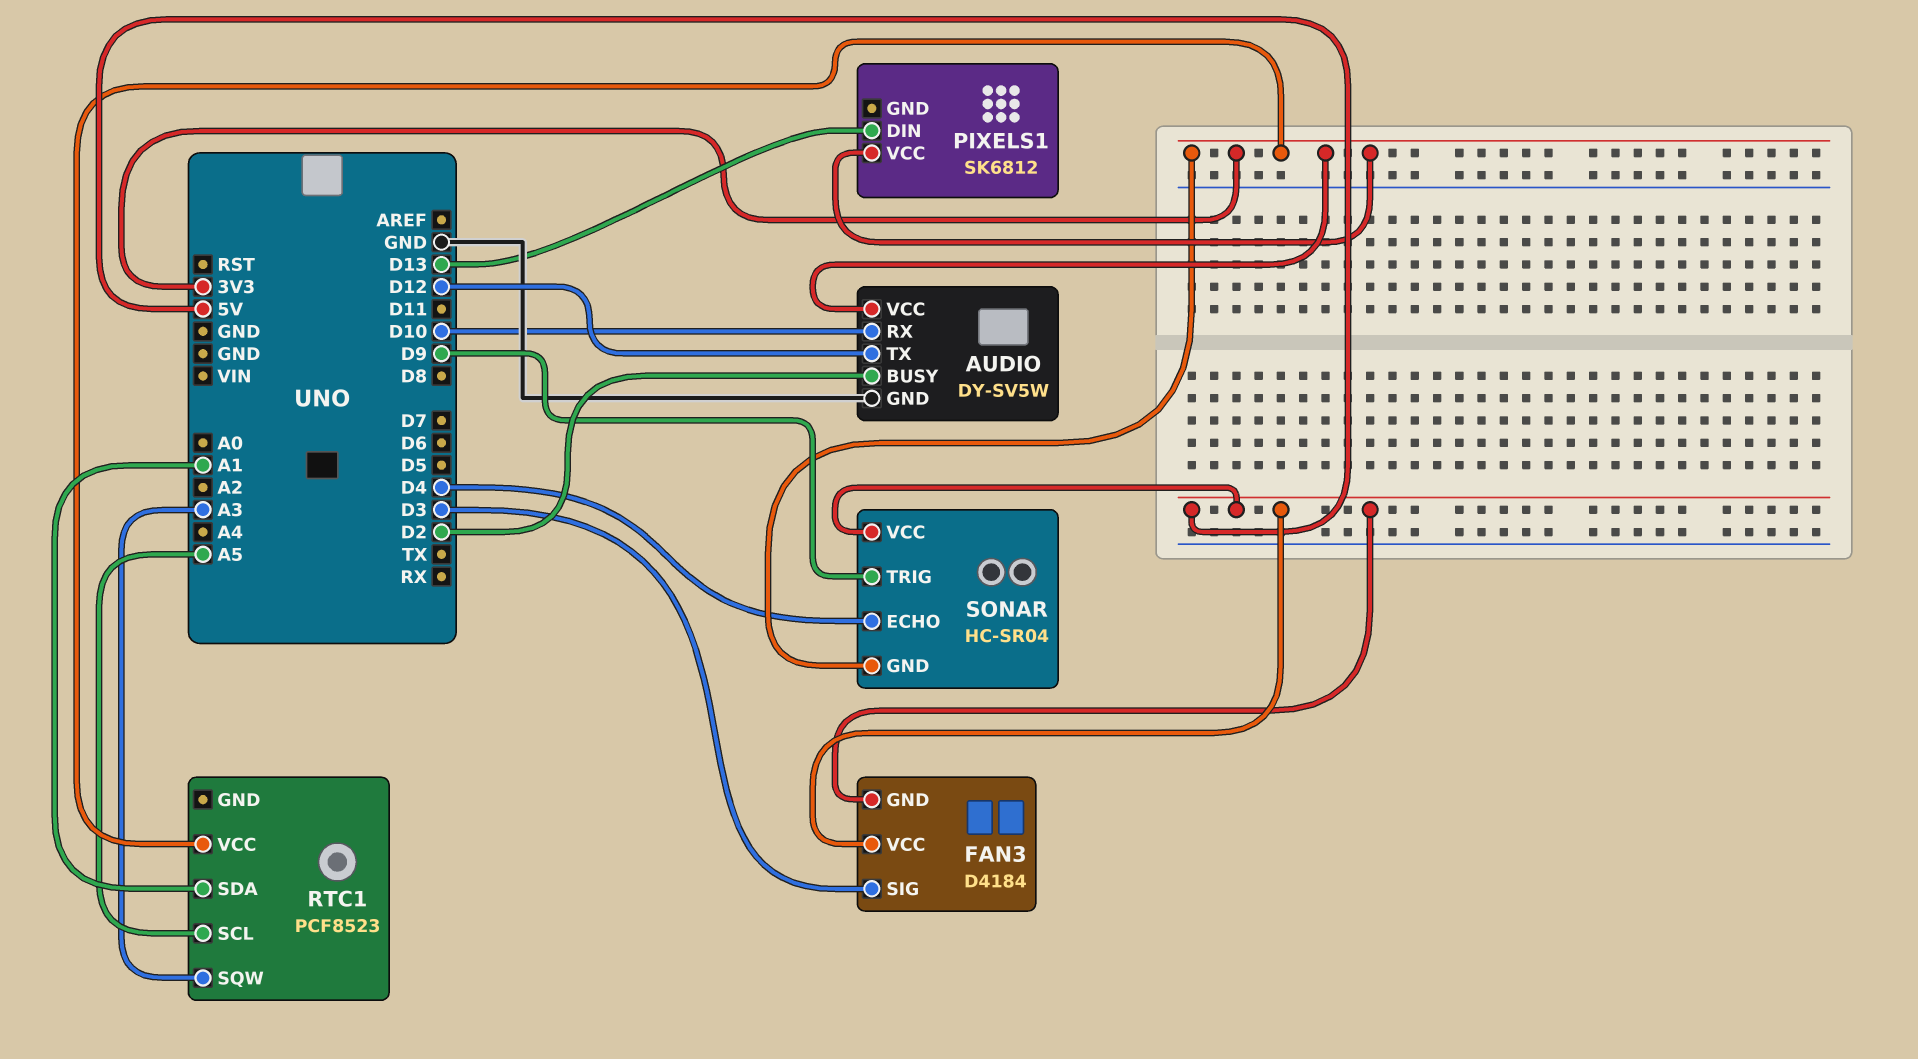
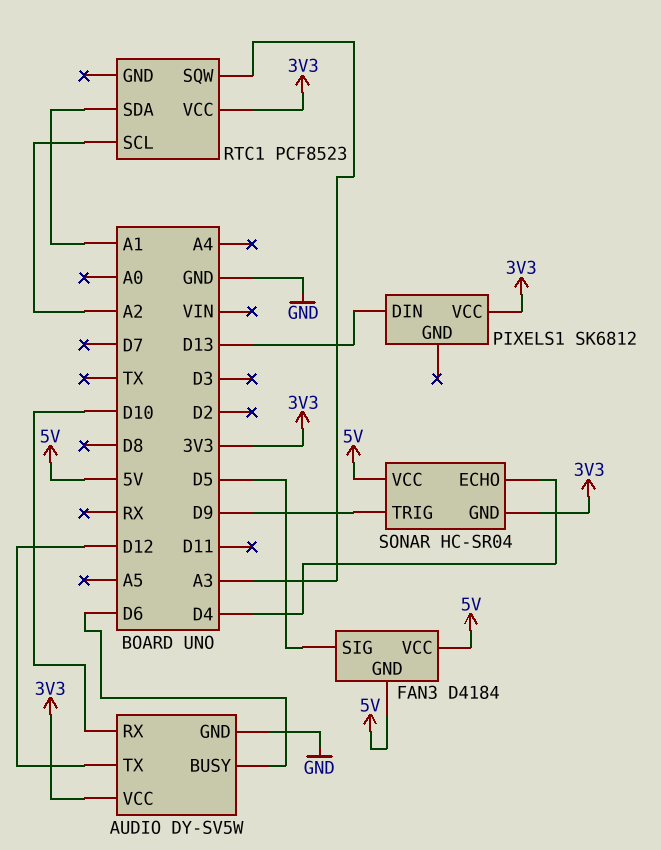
AUDIO pin BUSY: D2 -> D6
FAN3 pin SIG: D3 -> D5
RTC1 pin SCL: A5 -> A2

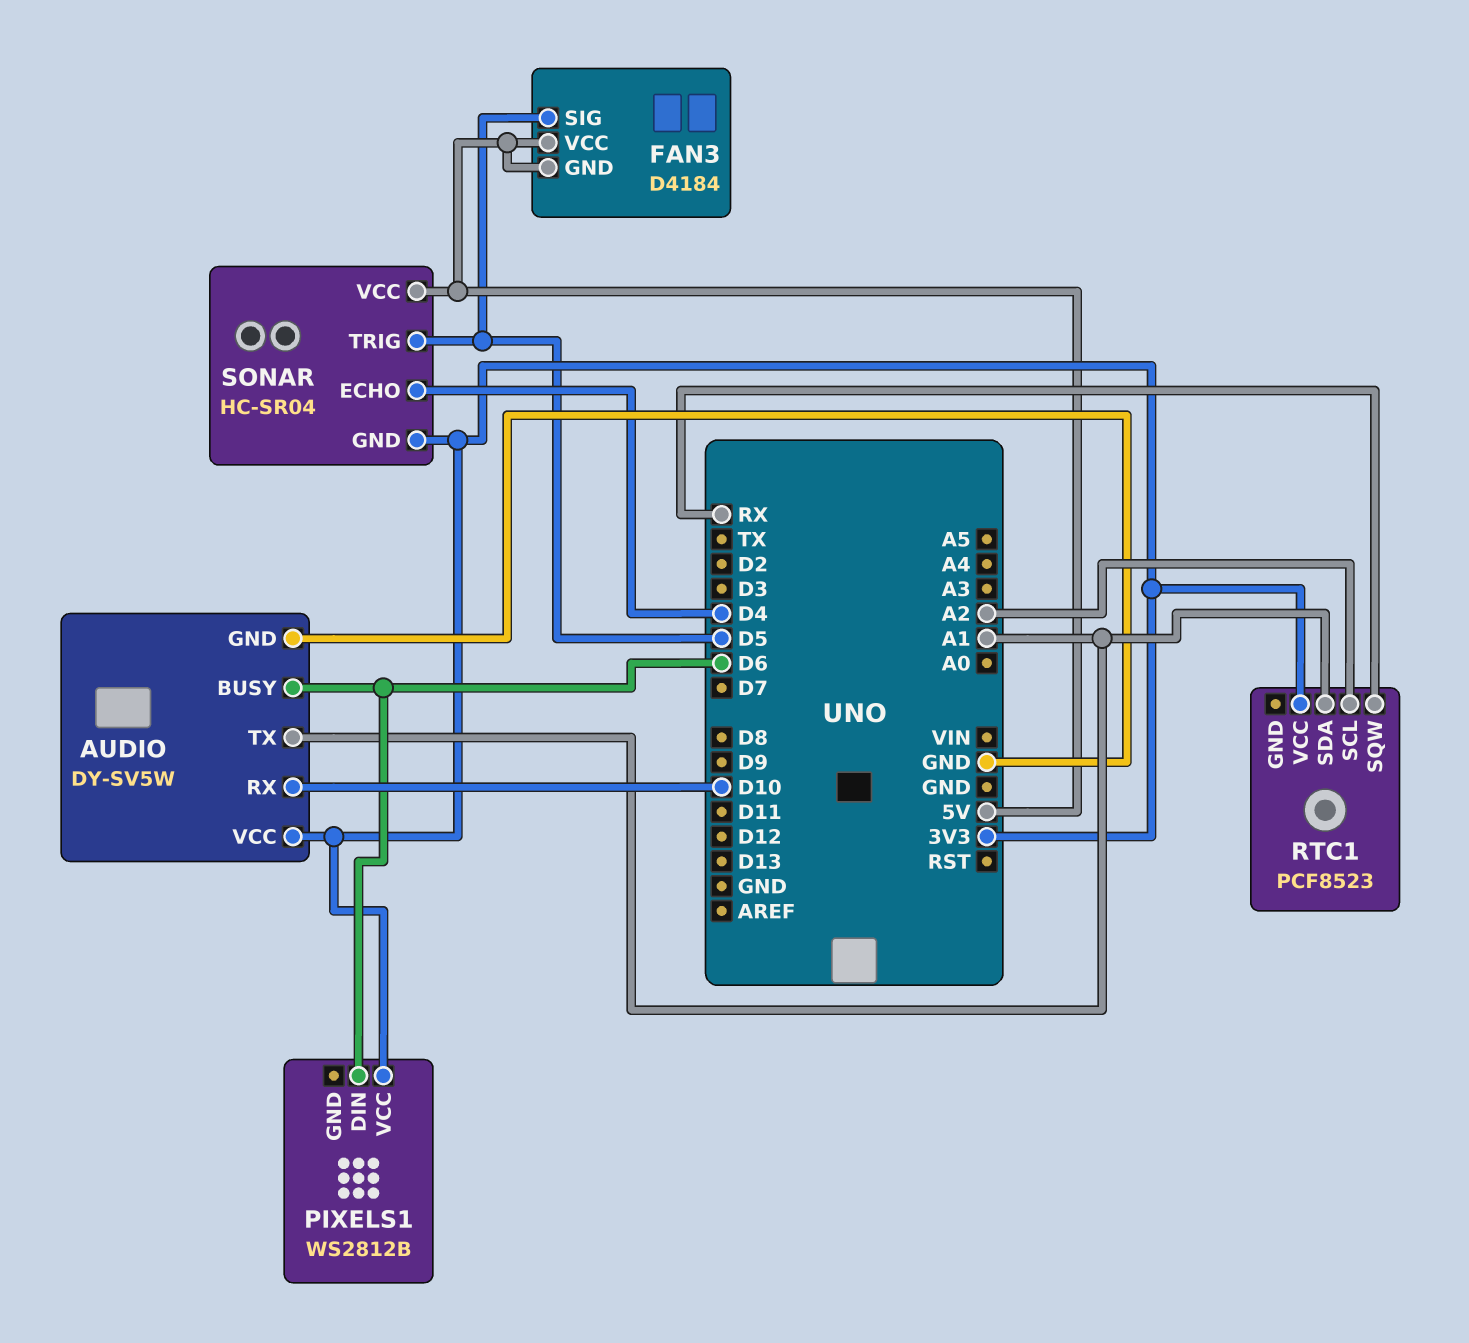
AUDIO pin TX: D12 -> A1
PIXELS1: SK6812 -> WS2812B
PIXELS1 pin DIN: D13 -> D6
RTC1 pin SQW: A3 -> RX
SONAR pin TRIG: D9 -> D5

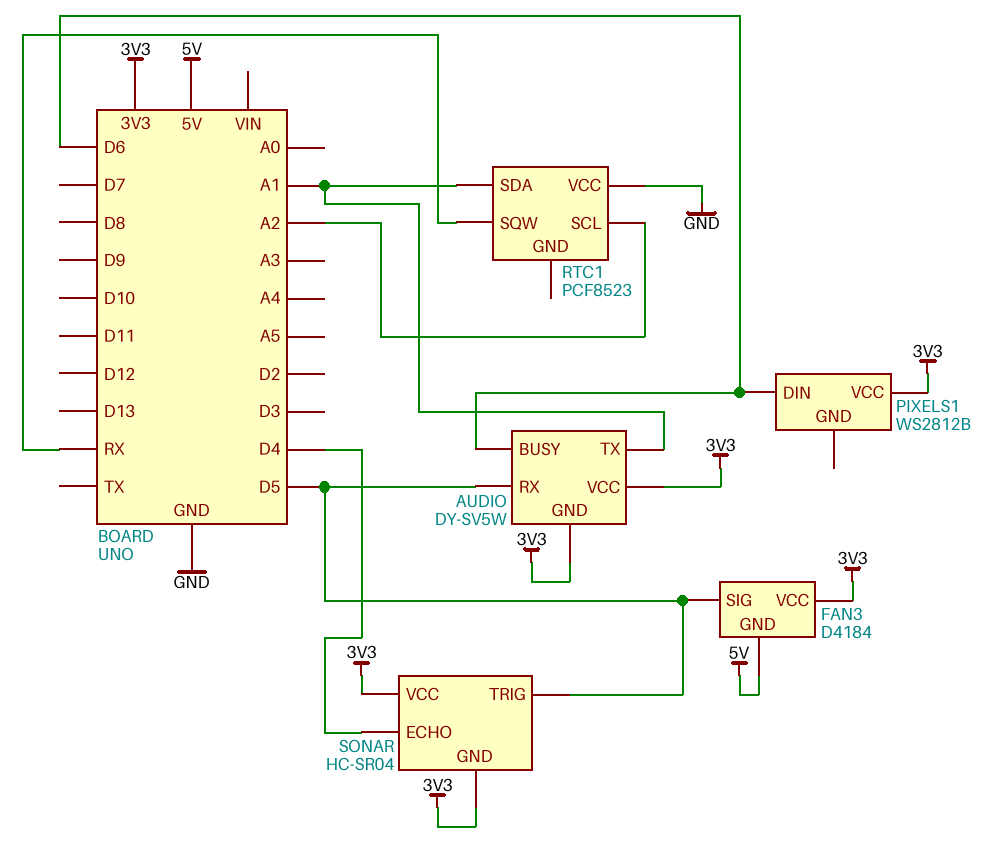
AUDIO pin GND: GND -> 3V3
AUDIO pin RX: D10 -> D5
FAN3 pin VCC: 5V -> 3V3
RTC1 pin VCC: 3V3 -> GND
SONAR pin VCC: 5V -> 3V3

